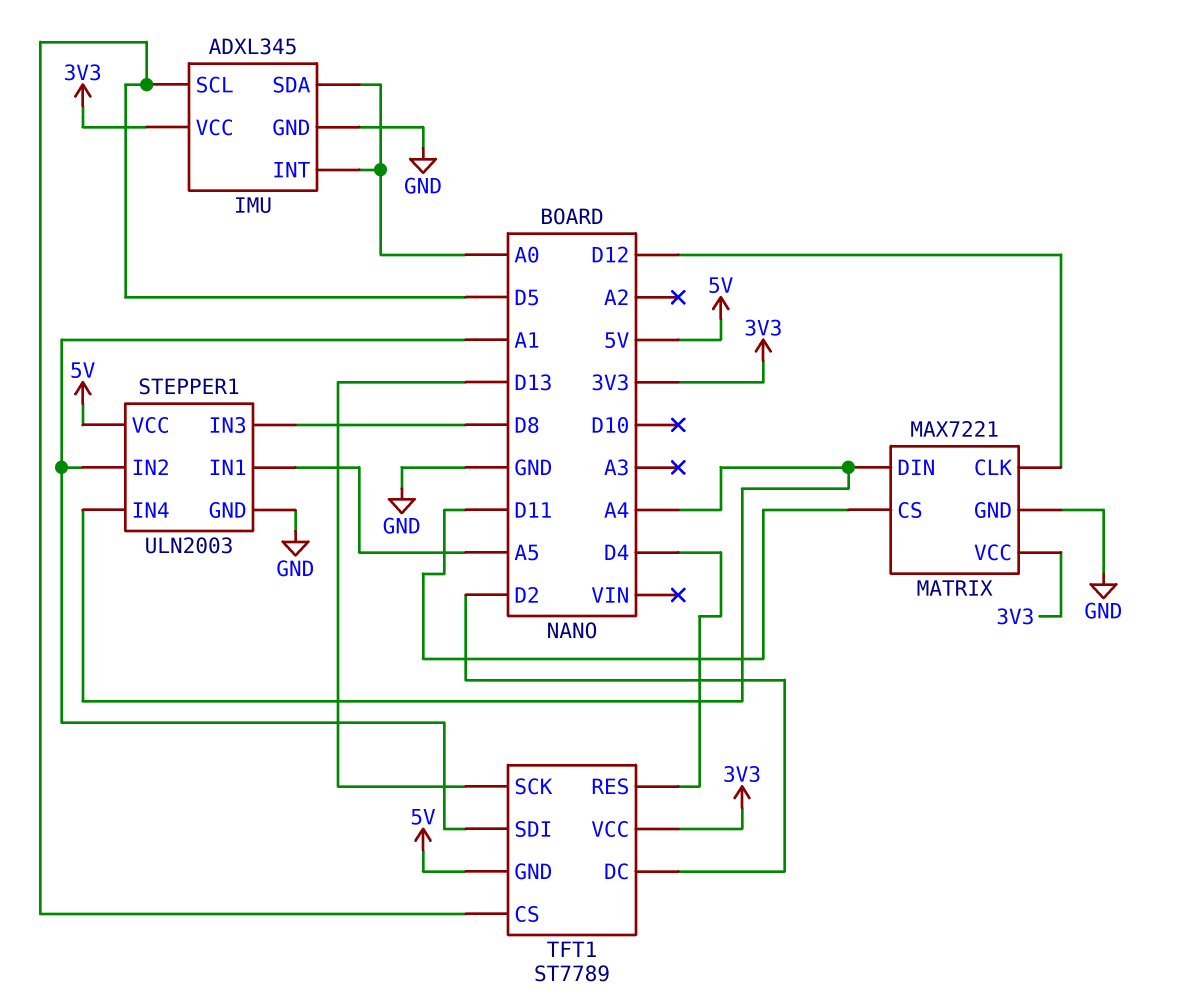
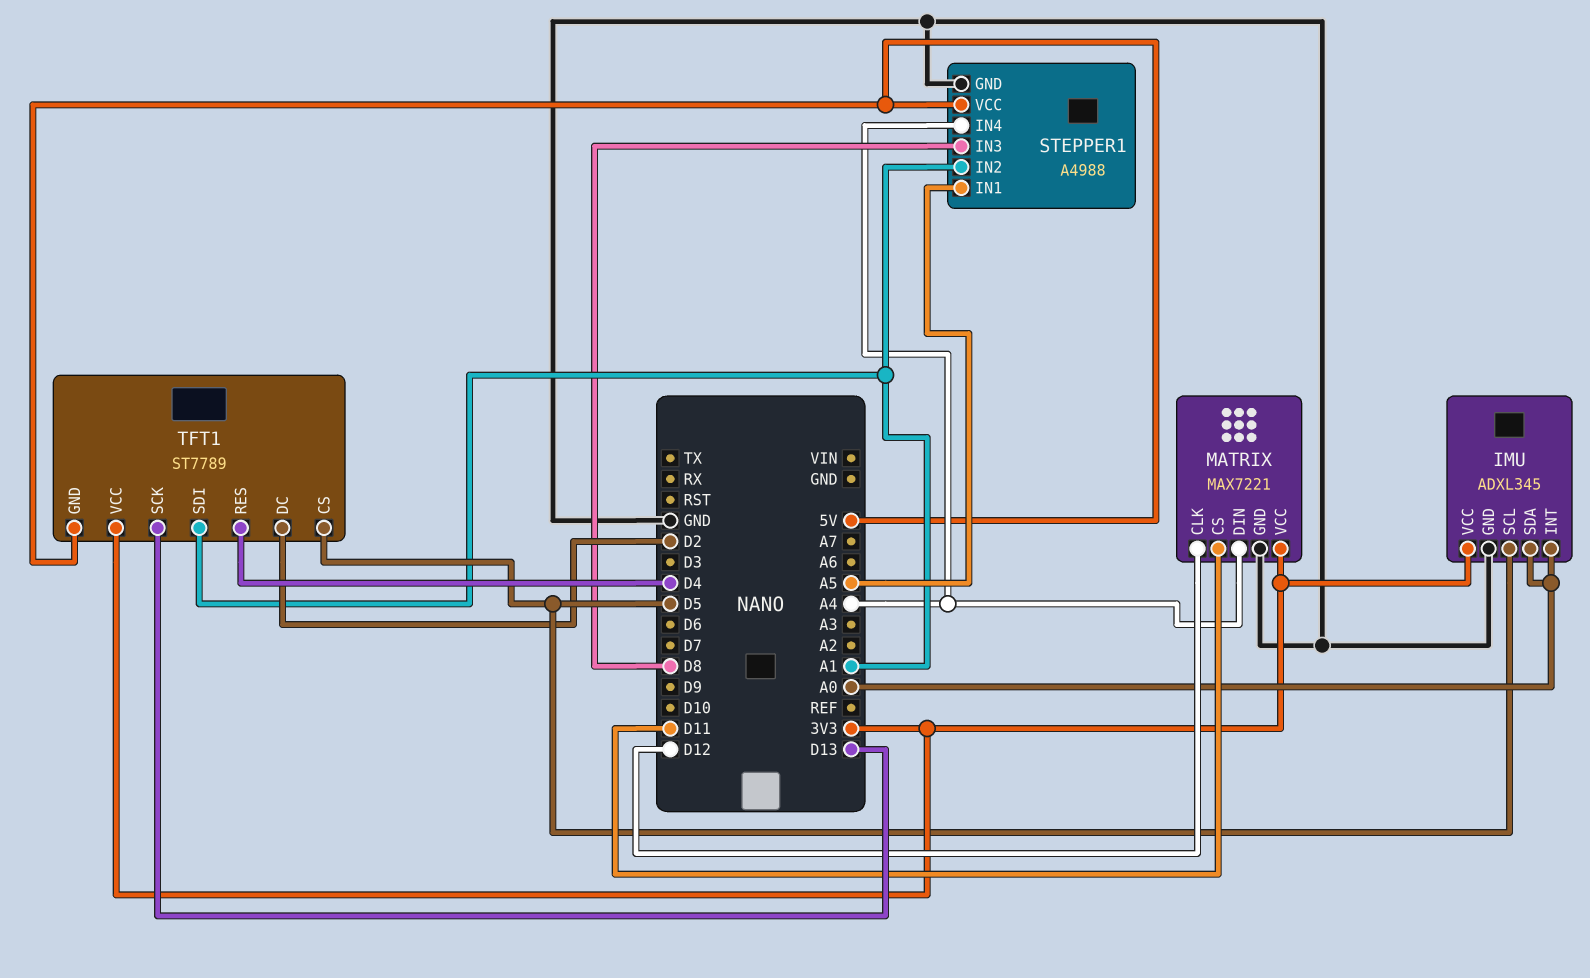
STEPPER1: ULN2003 -> A4988

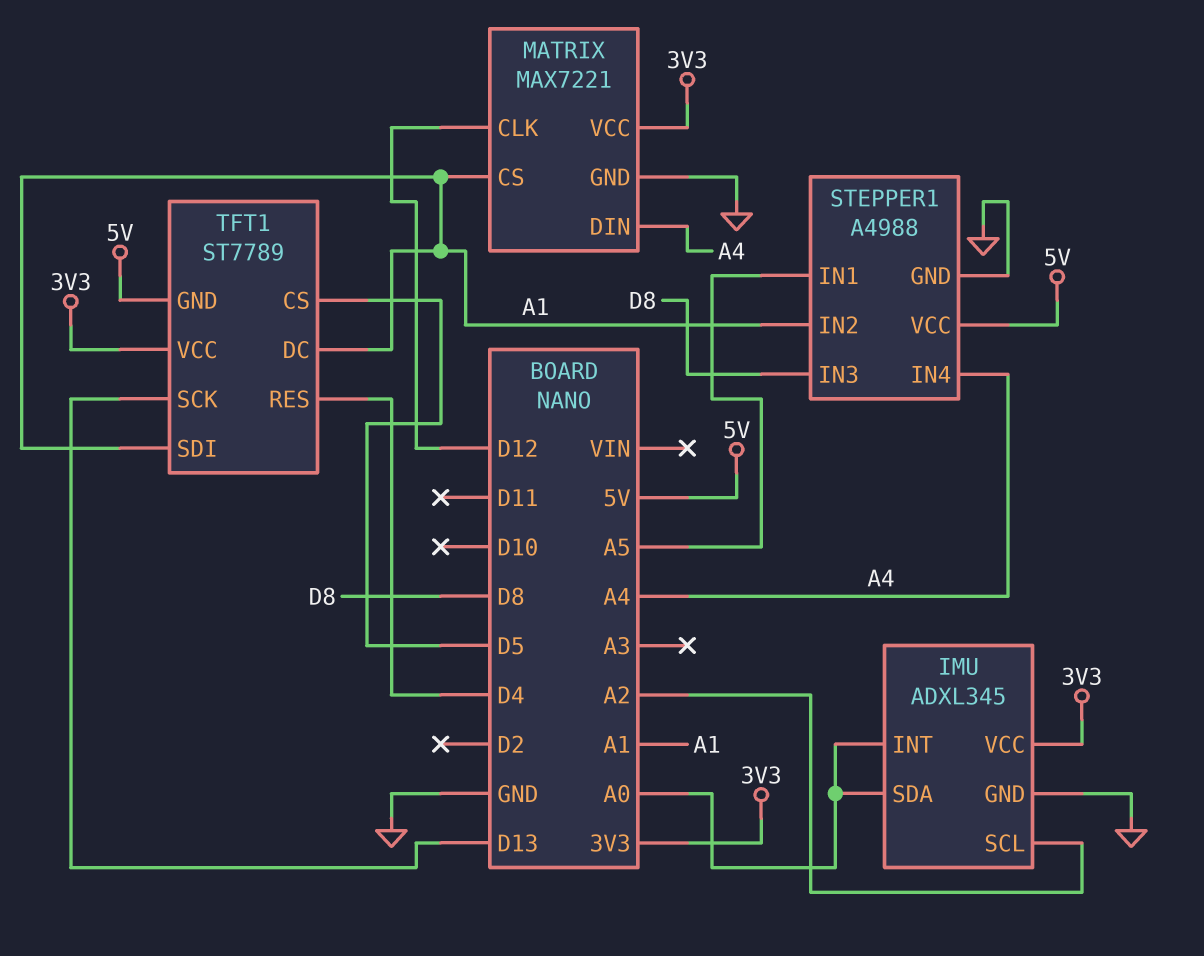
IMU pin SCL: D5 -> A2
MATRIX pin CS: D11 -> A1
TFT1 pin DC: D2 -> A1

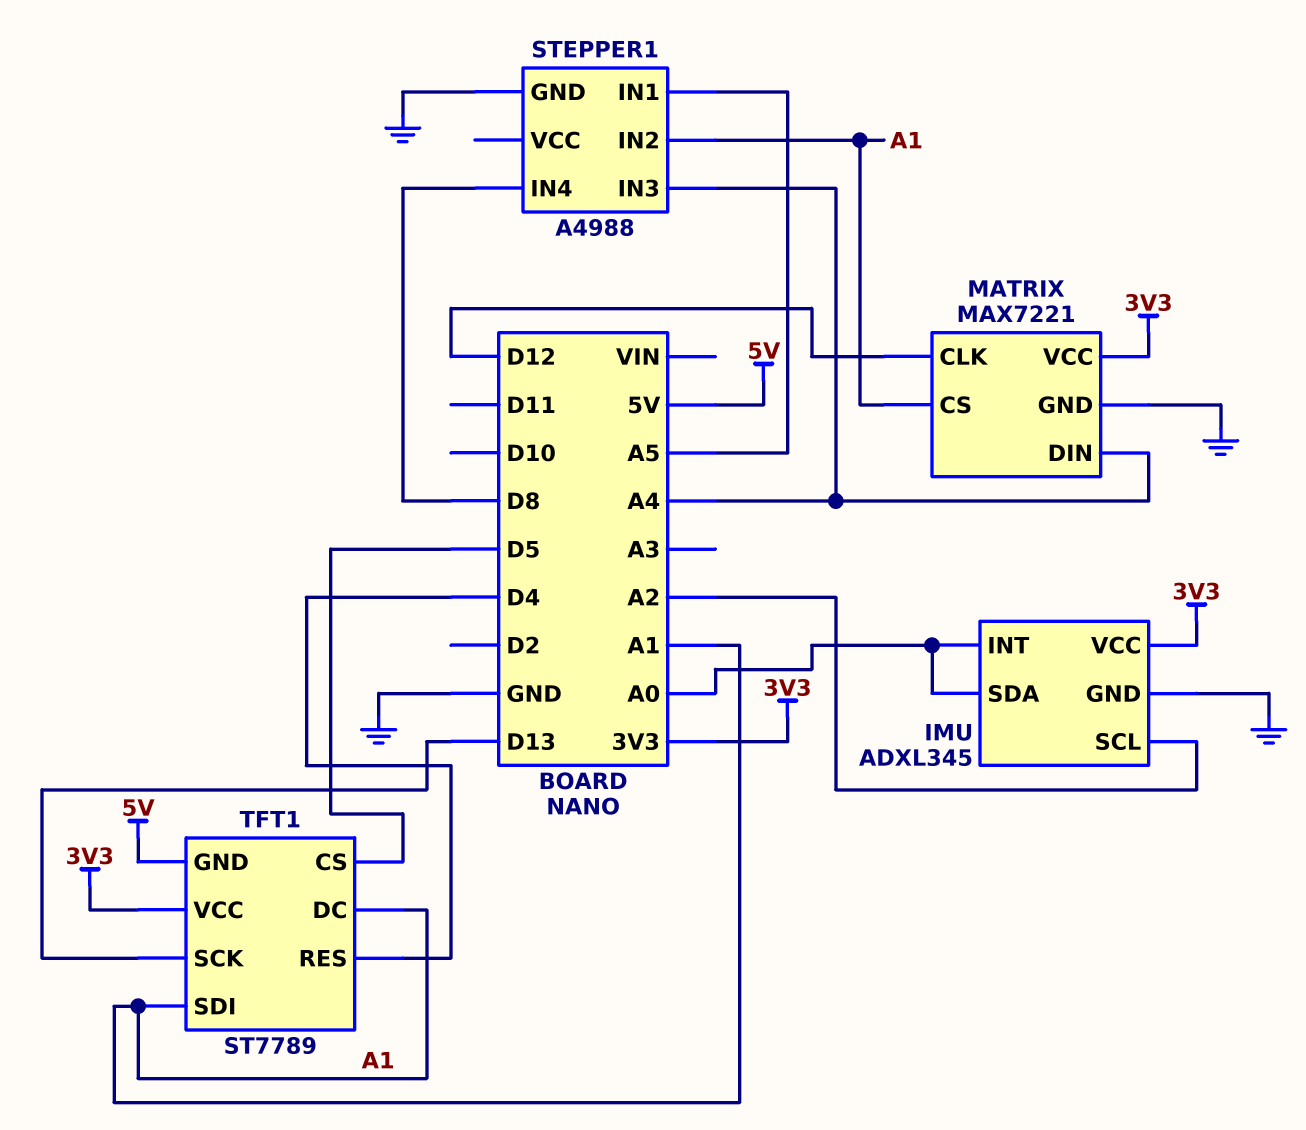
STEPPER1 pin IN3: D8 -> A4
STEPPER1 pin IN4: A4 -> D8
STEPPER1 pin VCC: 5V -> none

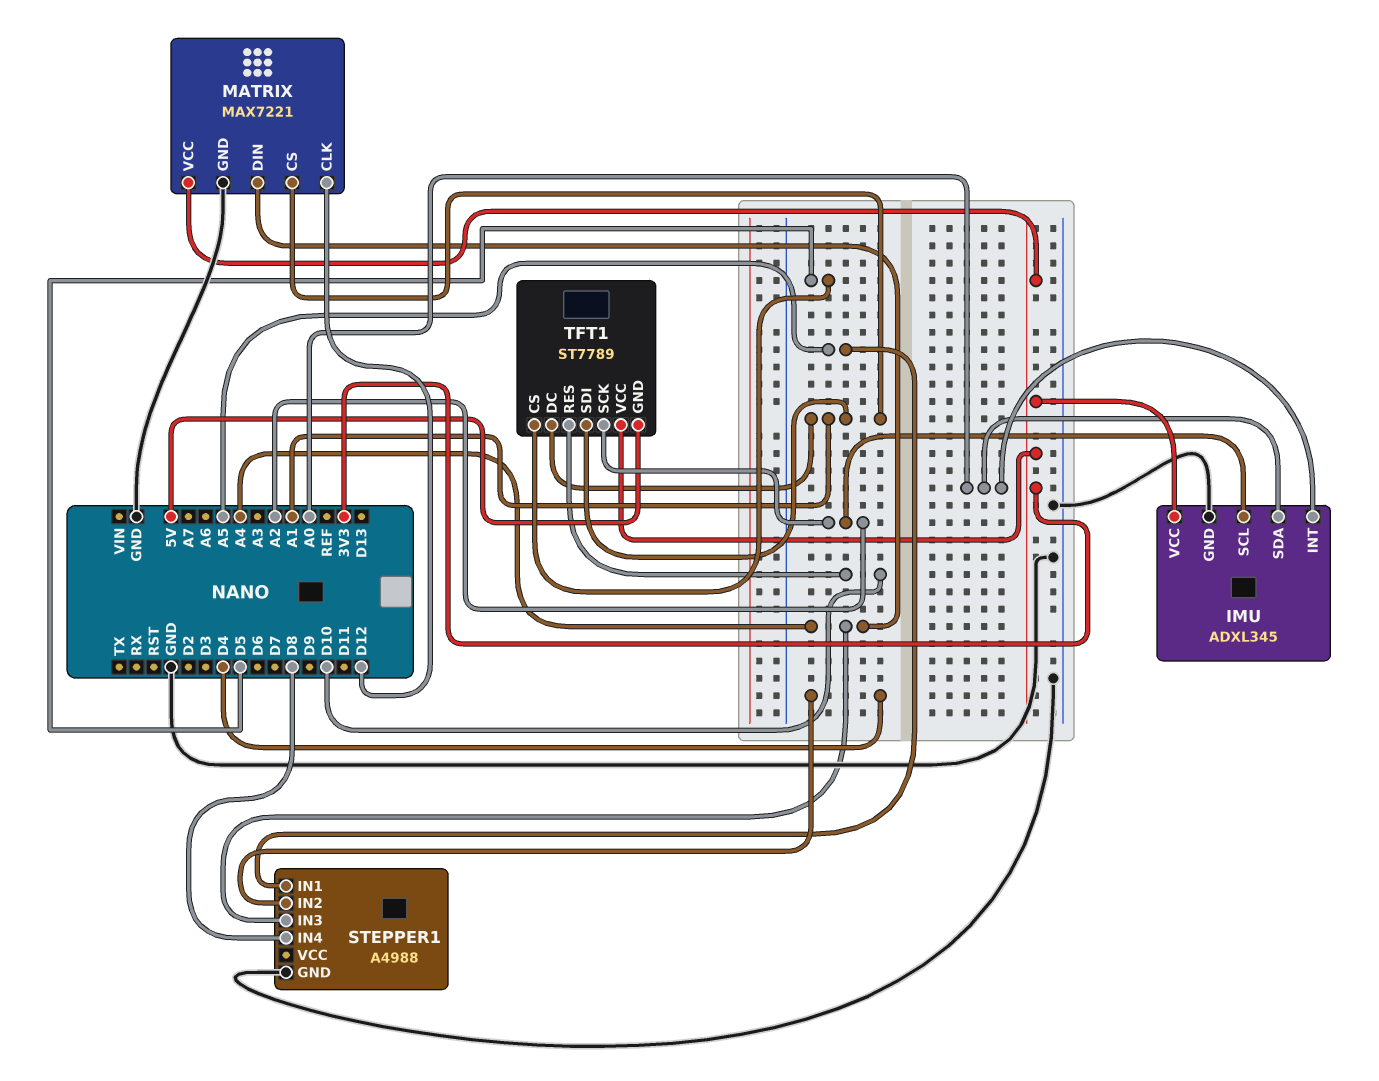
STEPPER1 pin IN2: A1 -> D4
TFT1 pin RES: D4 -> D10
TFT1 pin SCK: D13 -> A2

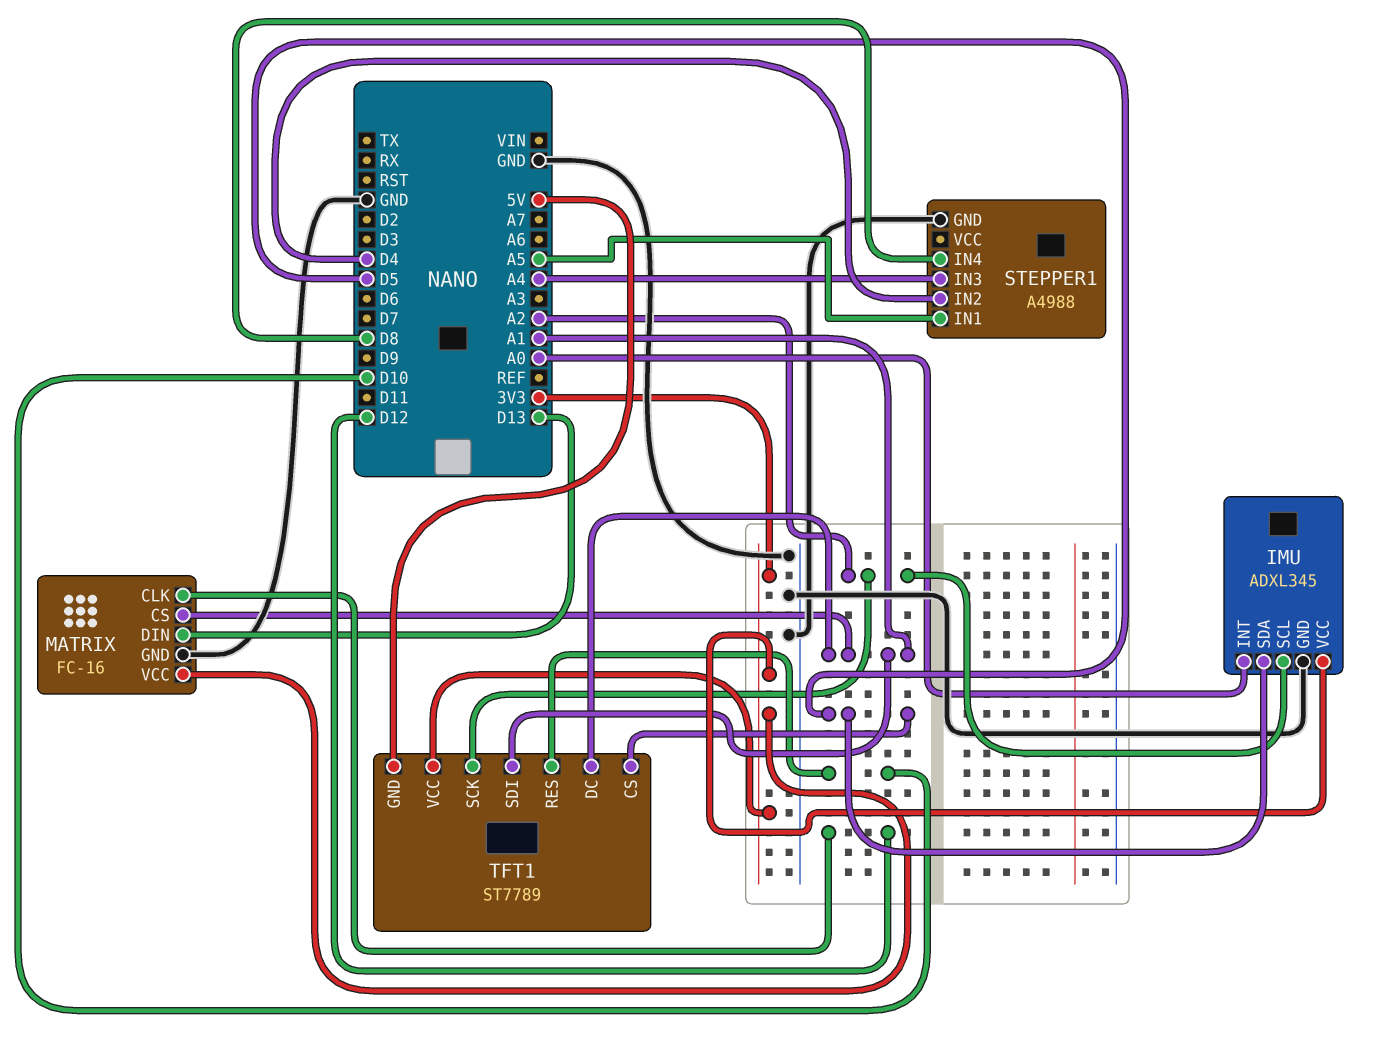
IMU pin SDA: A0 -> D5
MATRIX: MAX7221 -> FC-16
MATRIX pin DIN: A4 -> D13

